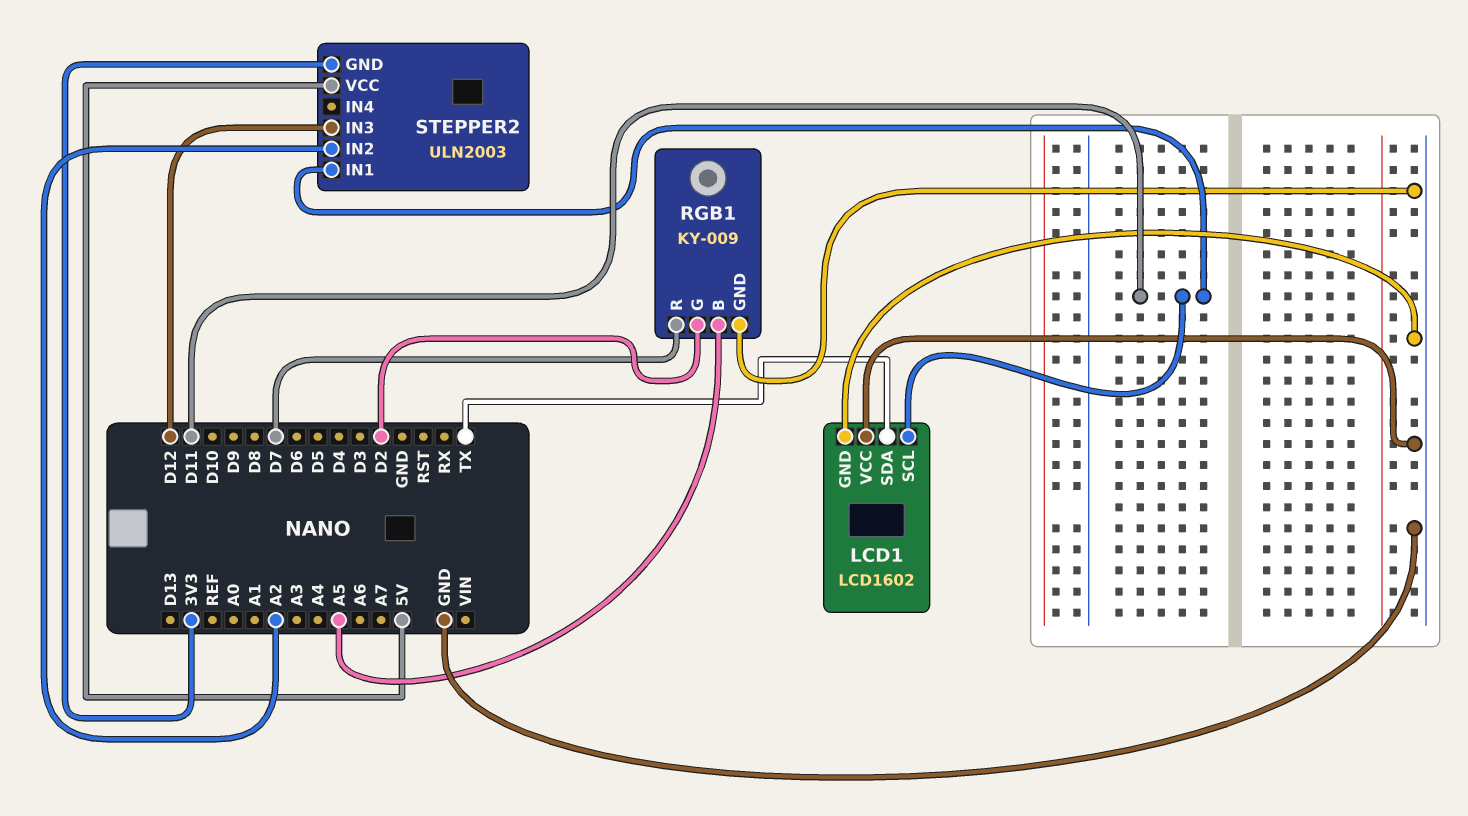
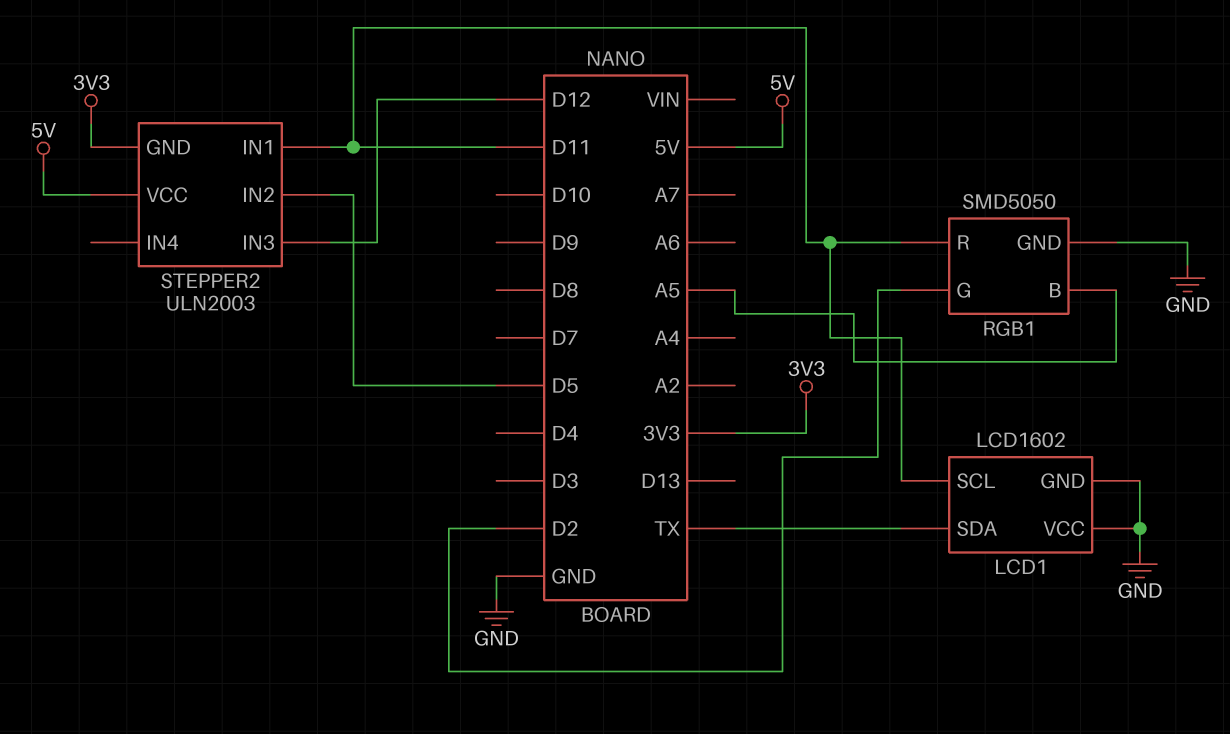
RGB1: KY-009 -> SMD5050
RGB1 pin R: D7 -> D11
STEPPER2 pin IN2: A2 -> D5

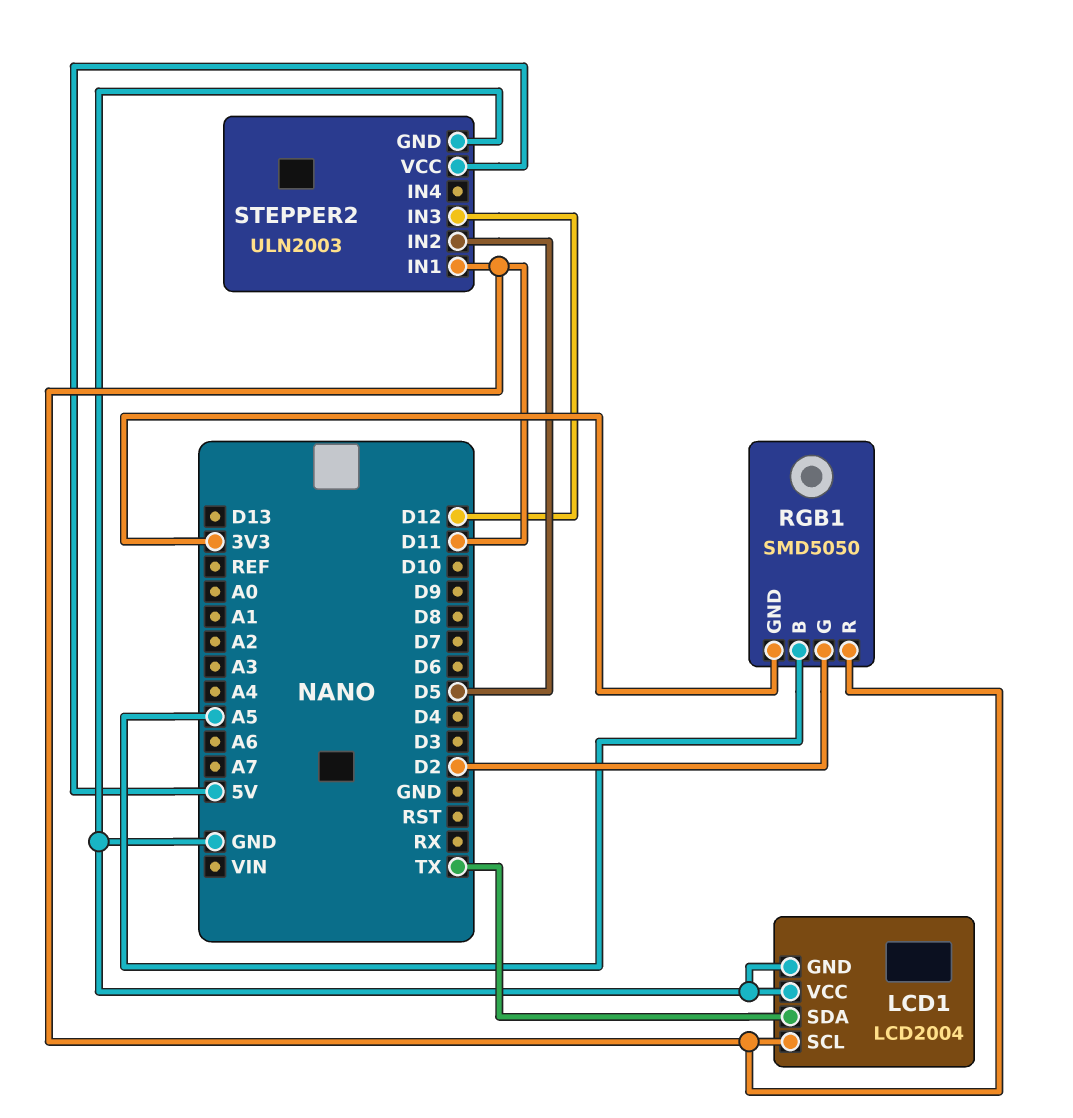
LCD1: LCD1602 -> LCD2004
RGB1 pin GND: GND -> 3V3
STEPPER2 pin GND: 3V3 -> GND

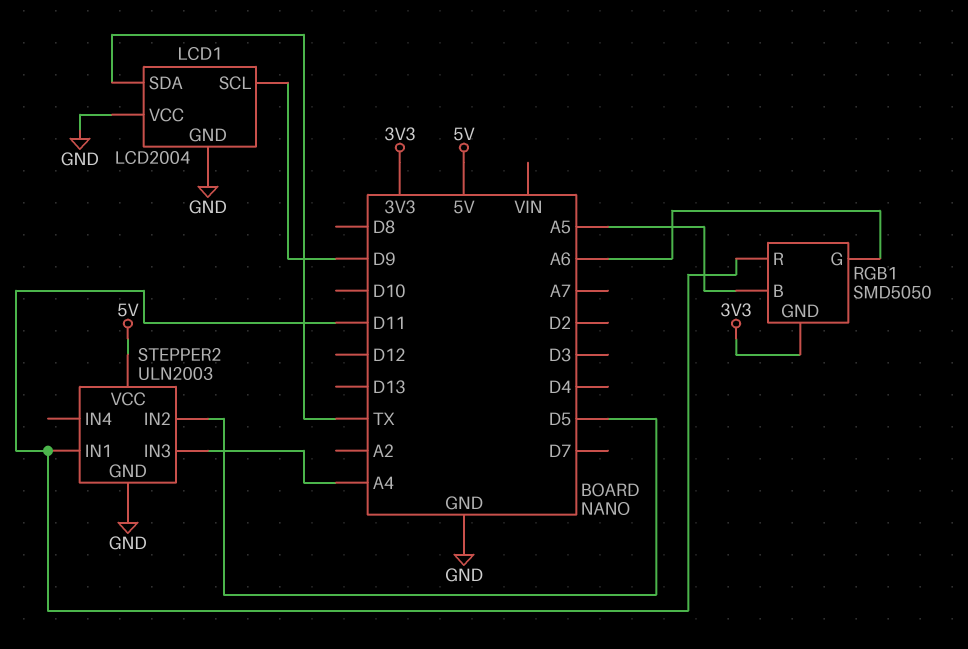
LCD1 pin SCL: D11 -> D9
RGB1 pin G: D2 -> A6
STEPPER2 pin IN3: D12 -> A4

